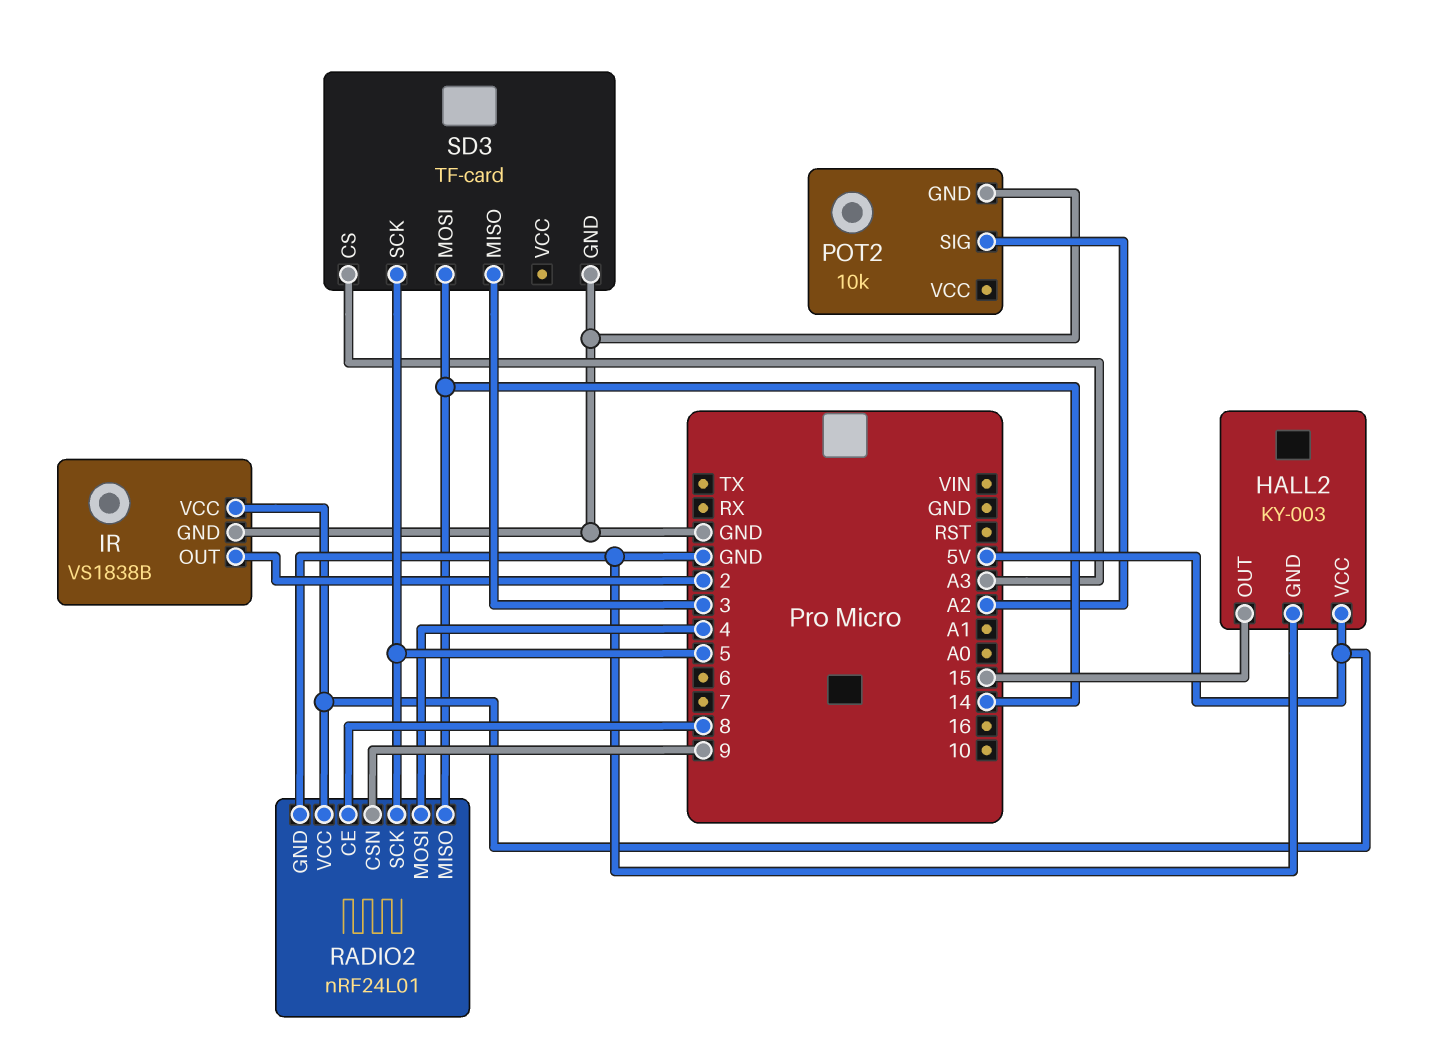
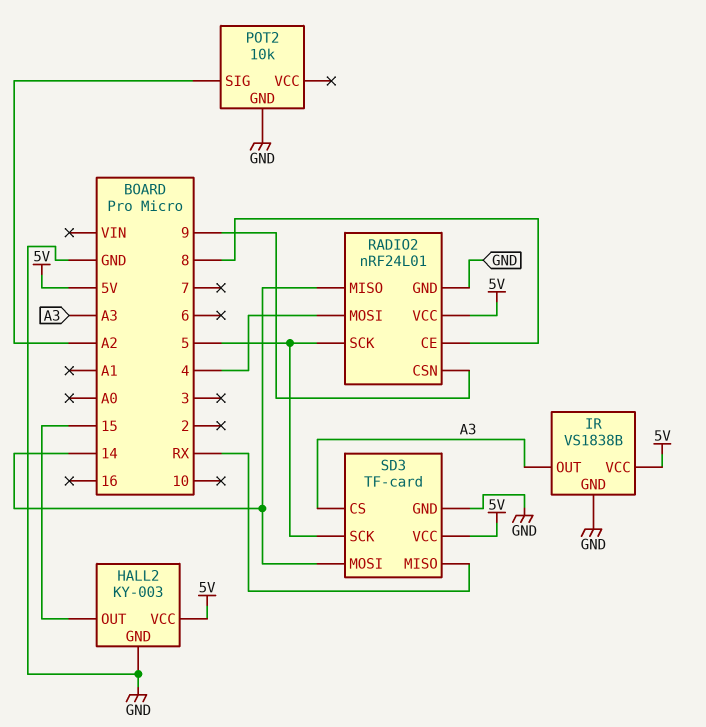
IR pin OUT: 2 -> A3
SD3 pin MISO: 3 -> RX
SD3 pin VCC: none -> 5V

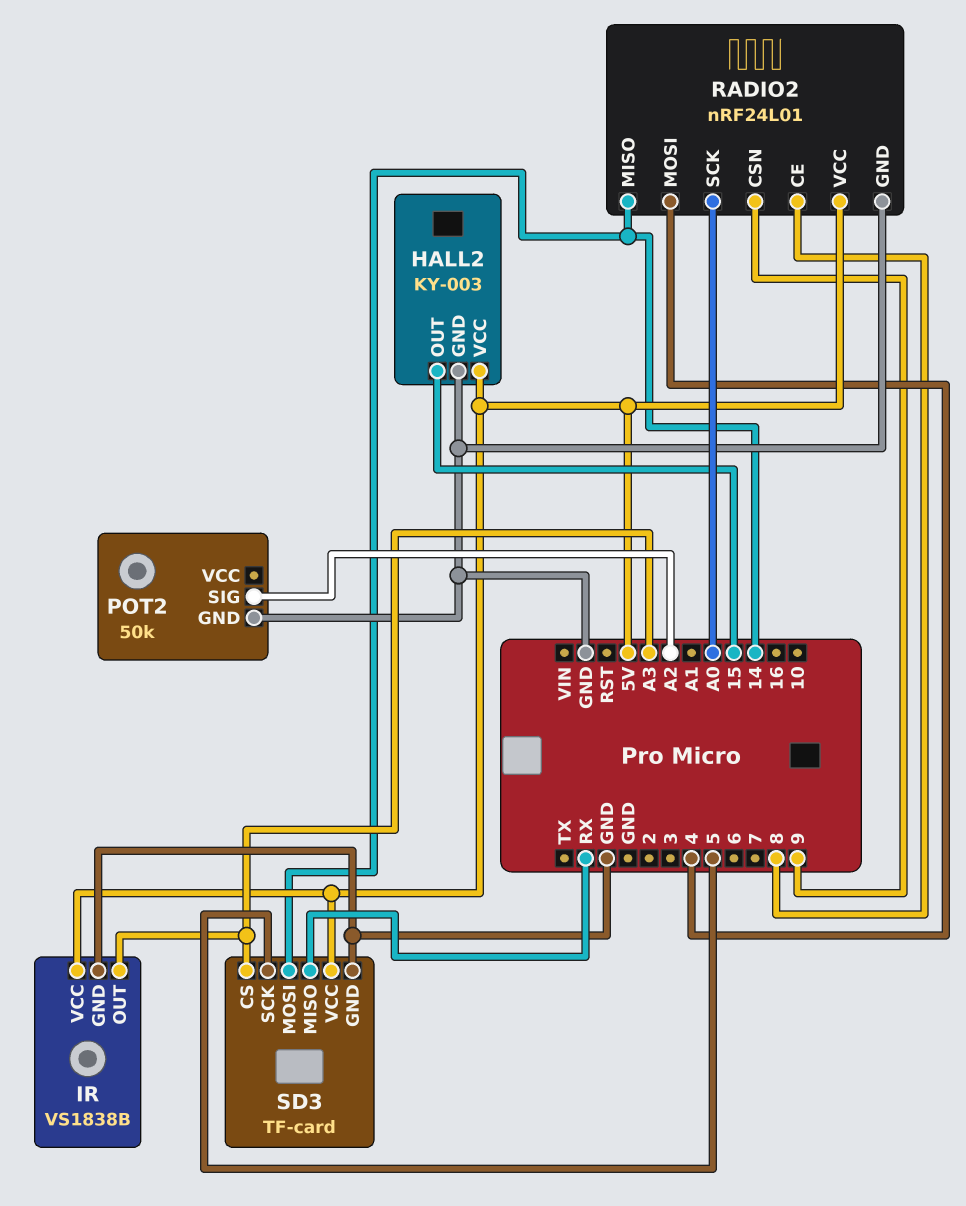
POT2: 10k -> 50k
RADIO2 pin SCK: 5 -> A0

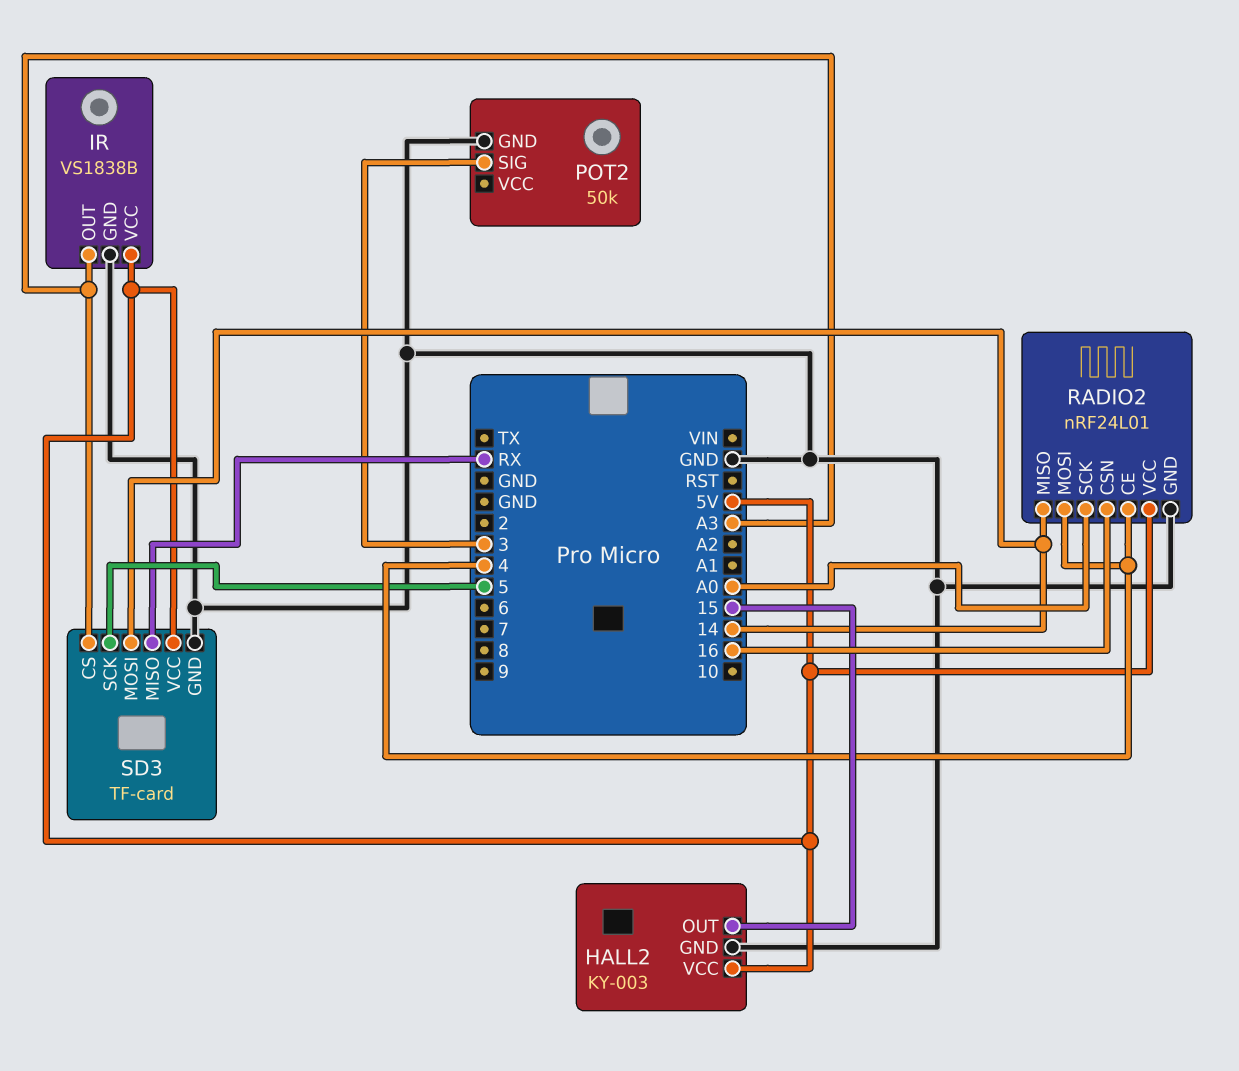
POT2 pin SIG: A2 -> 3
RADIO2 pin CE: 8 -> 4
RADIO2 pin CSN: 9 -> 16

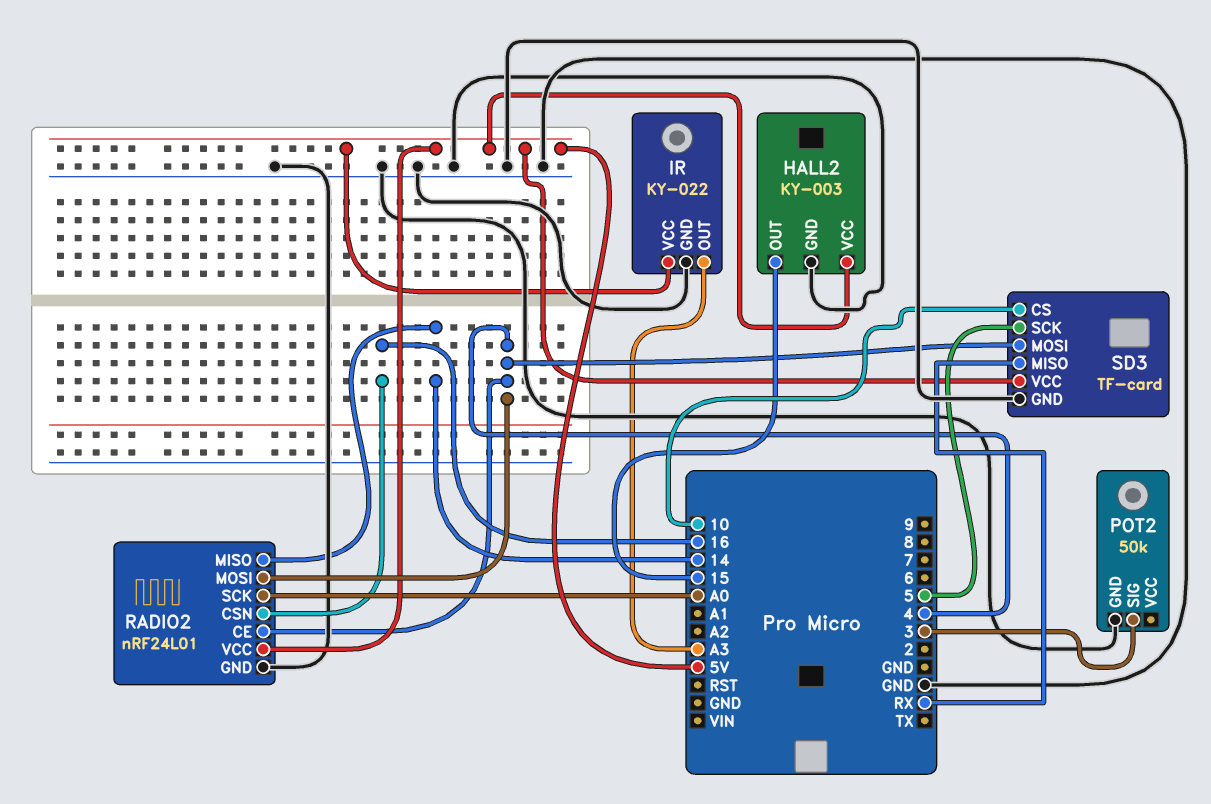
IR: VS1838B -> KY-022
SD3 pin CS: A3 -> 10
SD3 pin MOSI: 14 -> 4

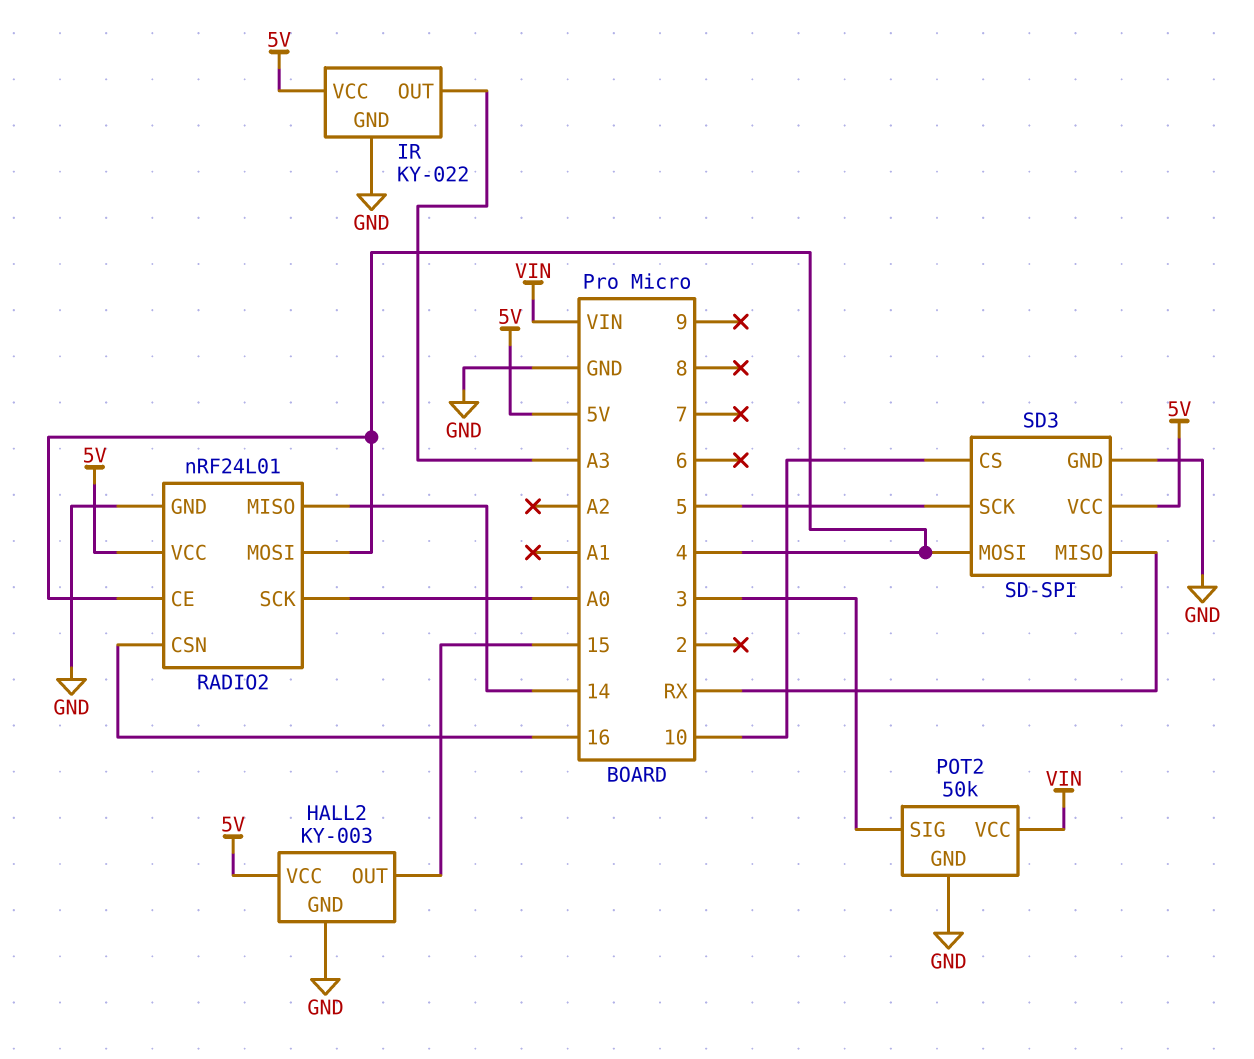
POT2 pin VCC: none -> VIN
SD3: TF-card -> SD-SPI

